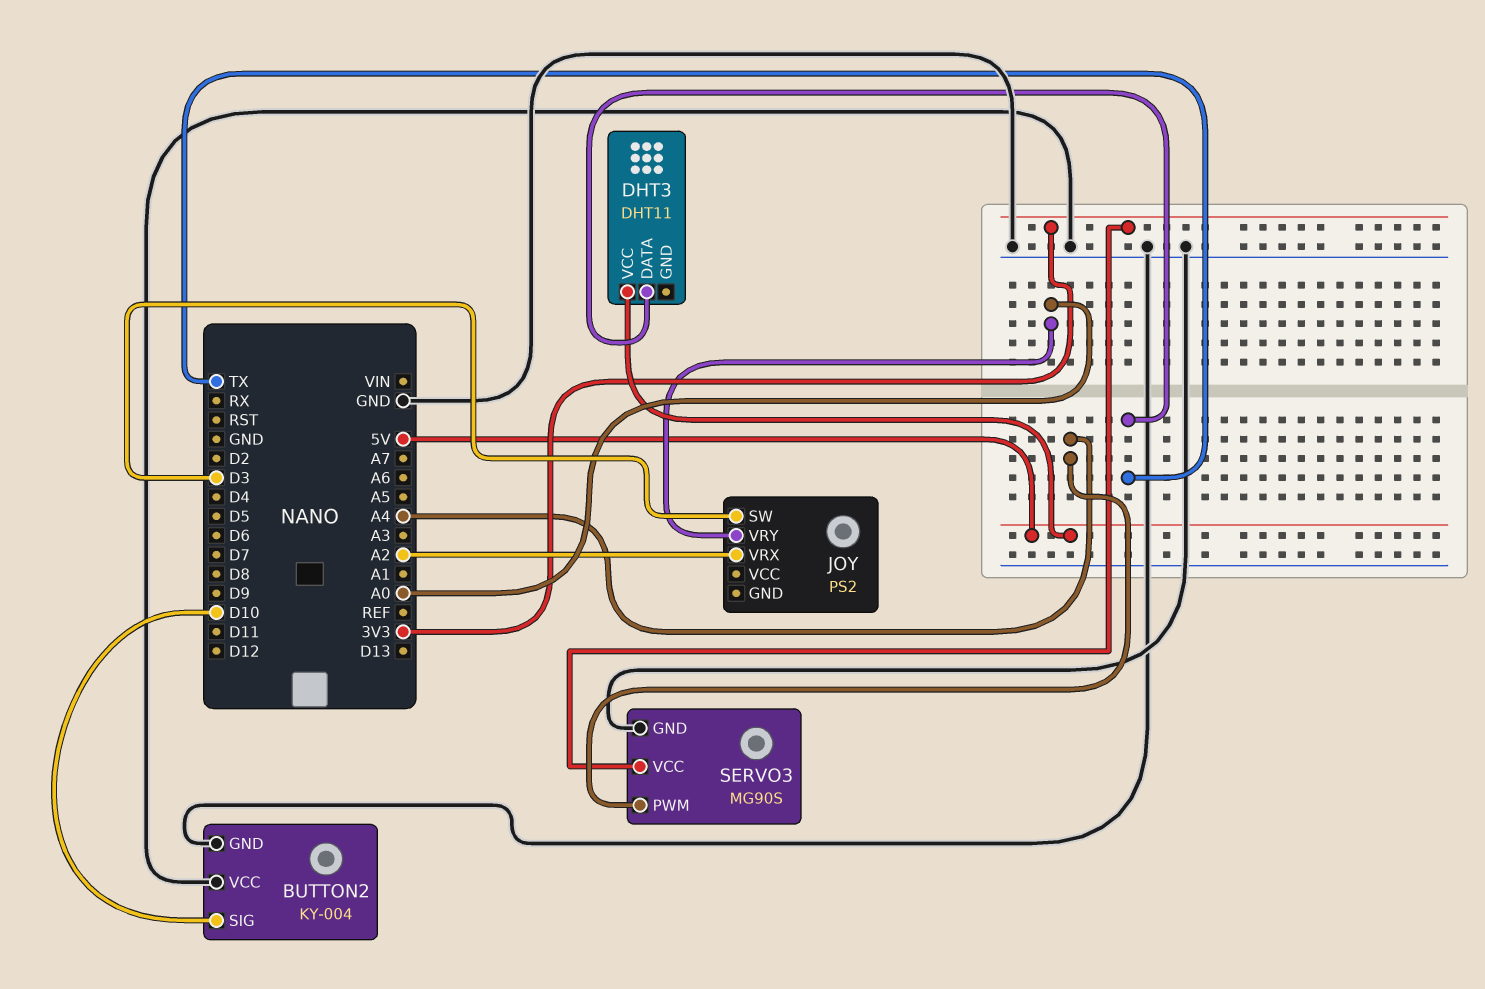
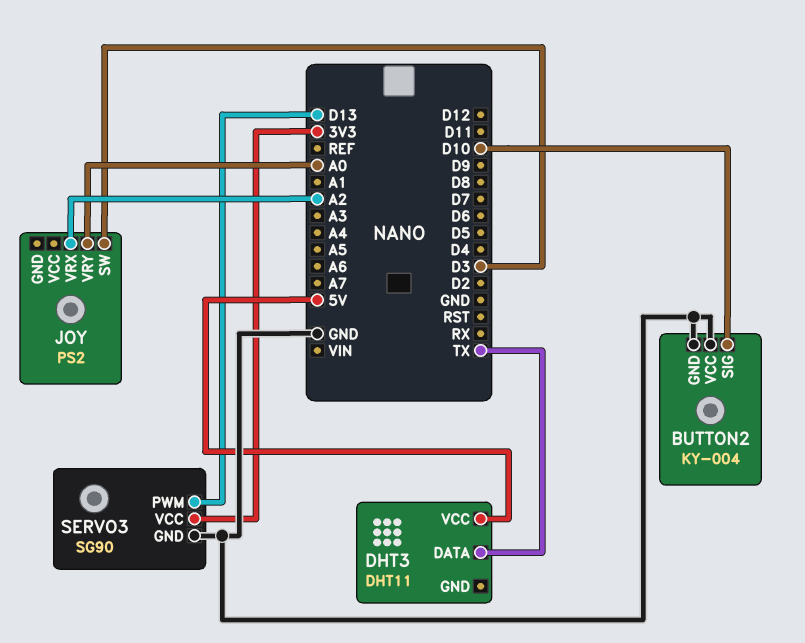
SERVO3: MG90S -> SG90
SERVO3 pin PWM: A4 -> D13

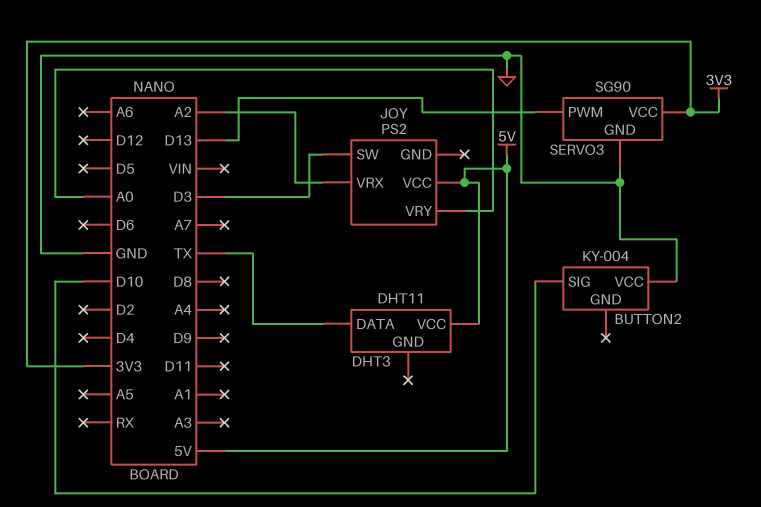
BUTTON2 pin GND: GND -> none
JOY pin VCC: none -> 5V

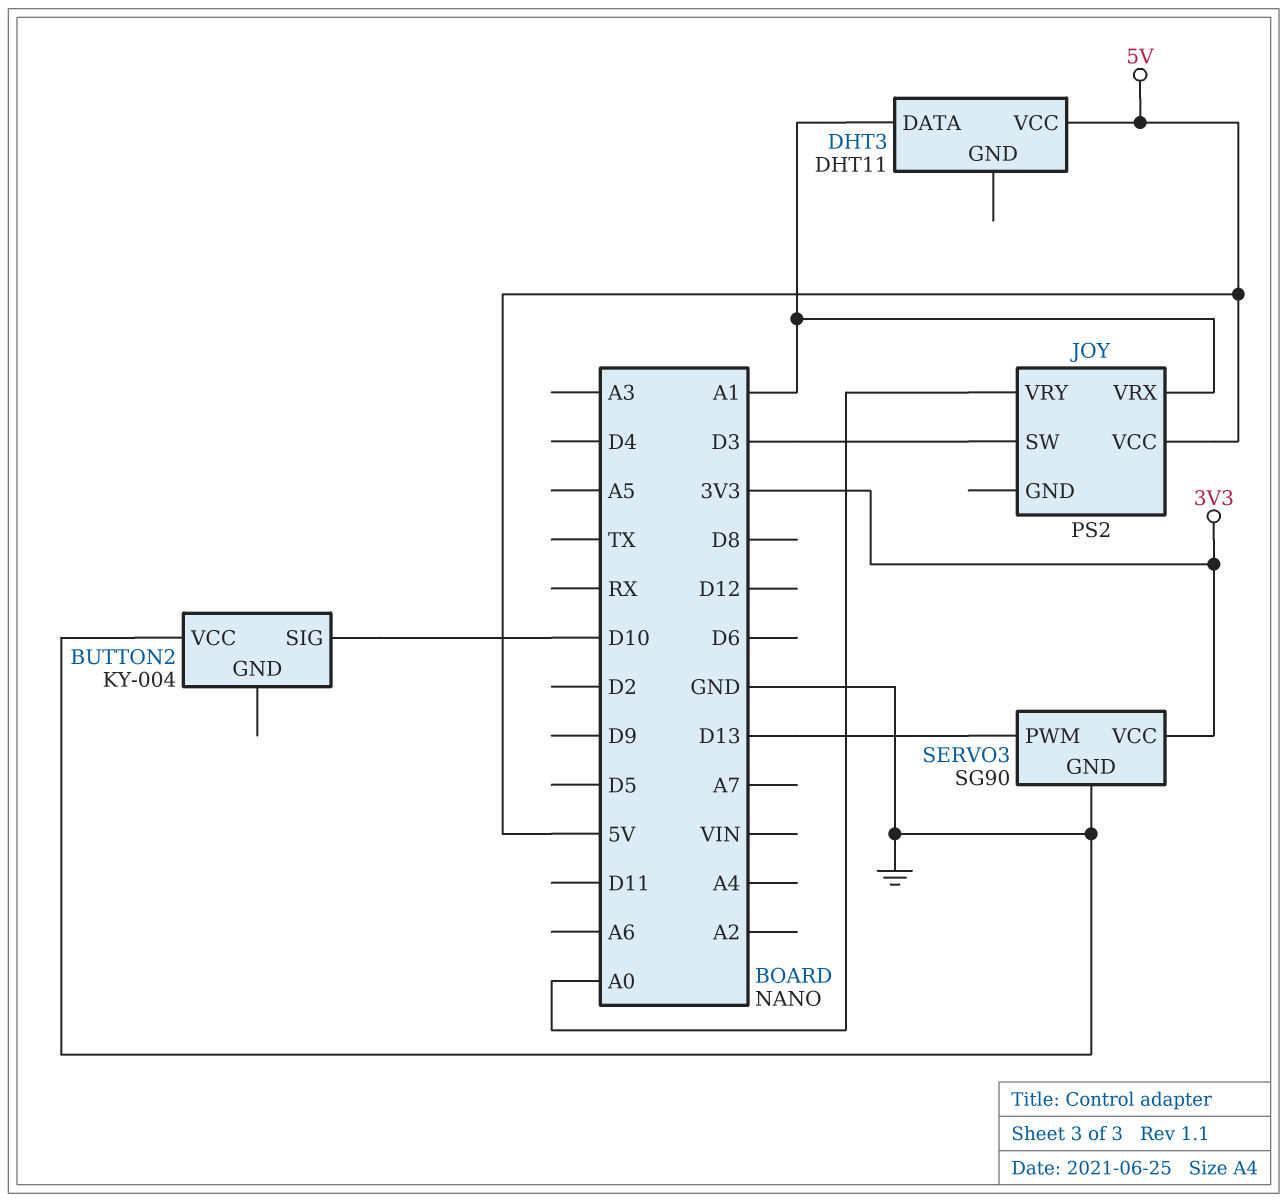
DHT3 pin DATA: TX -> A1
JOY pin VRX: A2 -> A1

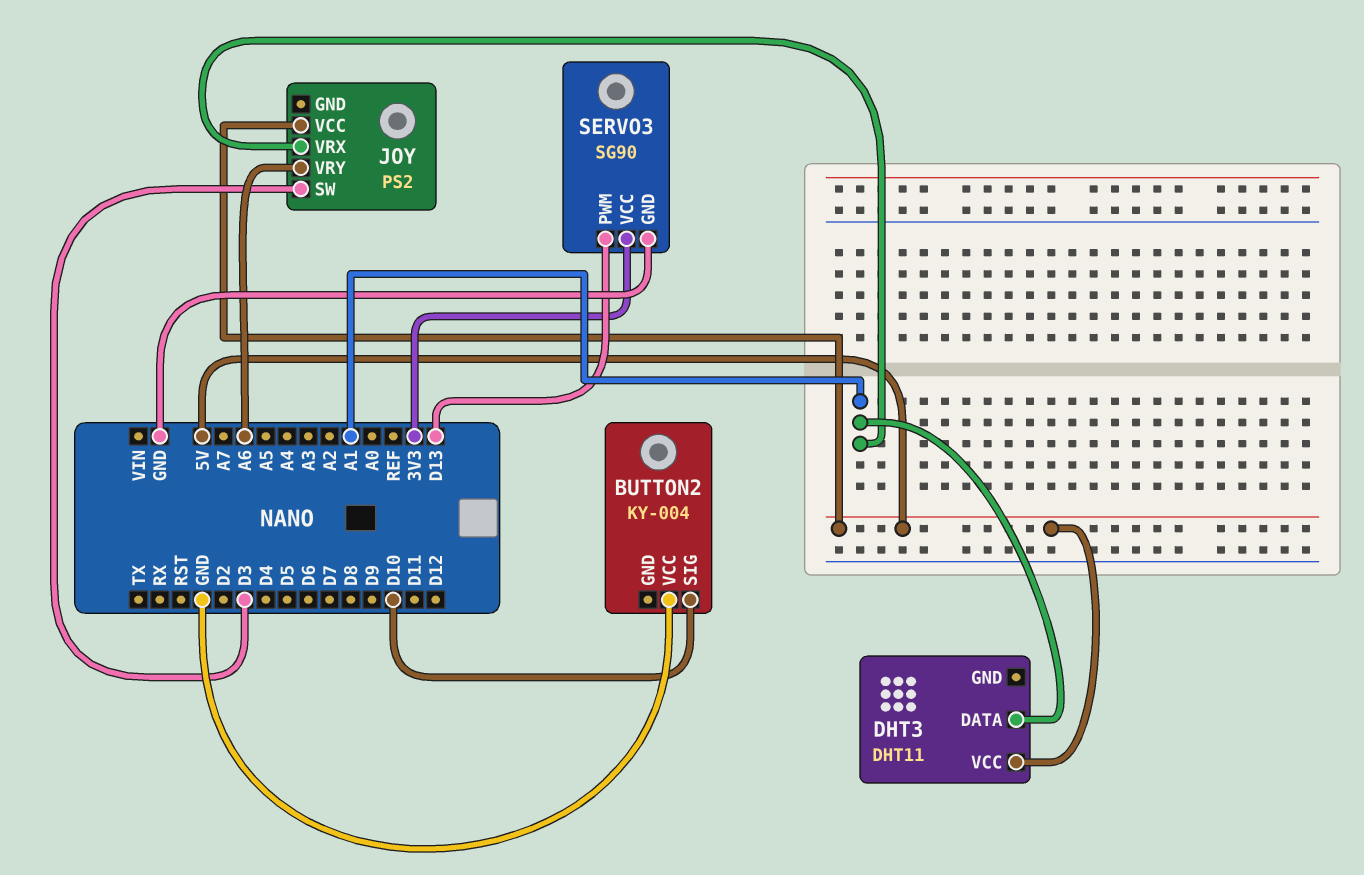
JOY pin VRY: A0 -> A6

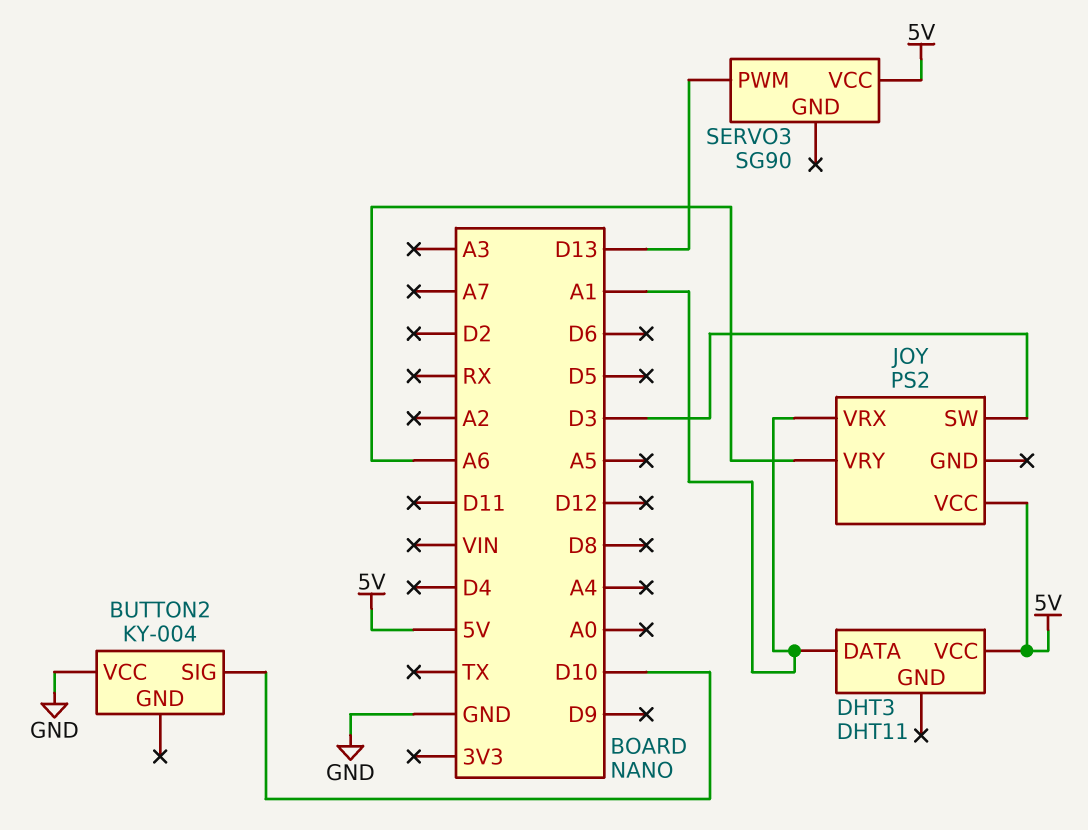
SERVO3 pin GND: GND -> none
SERVO3 pin VCC: 3V3 -> 5V

